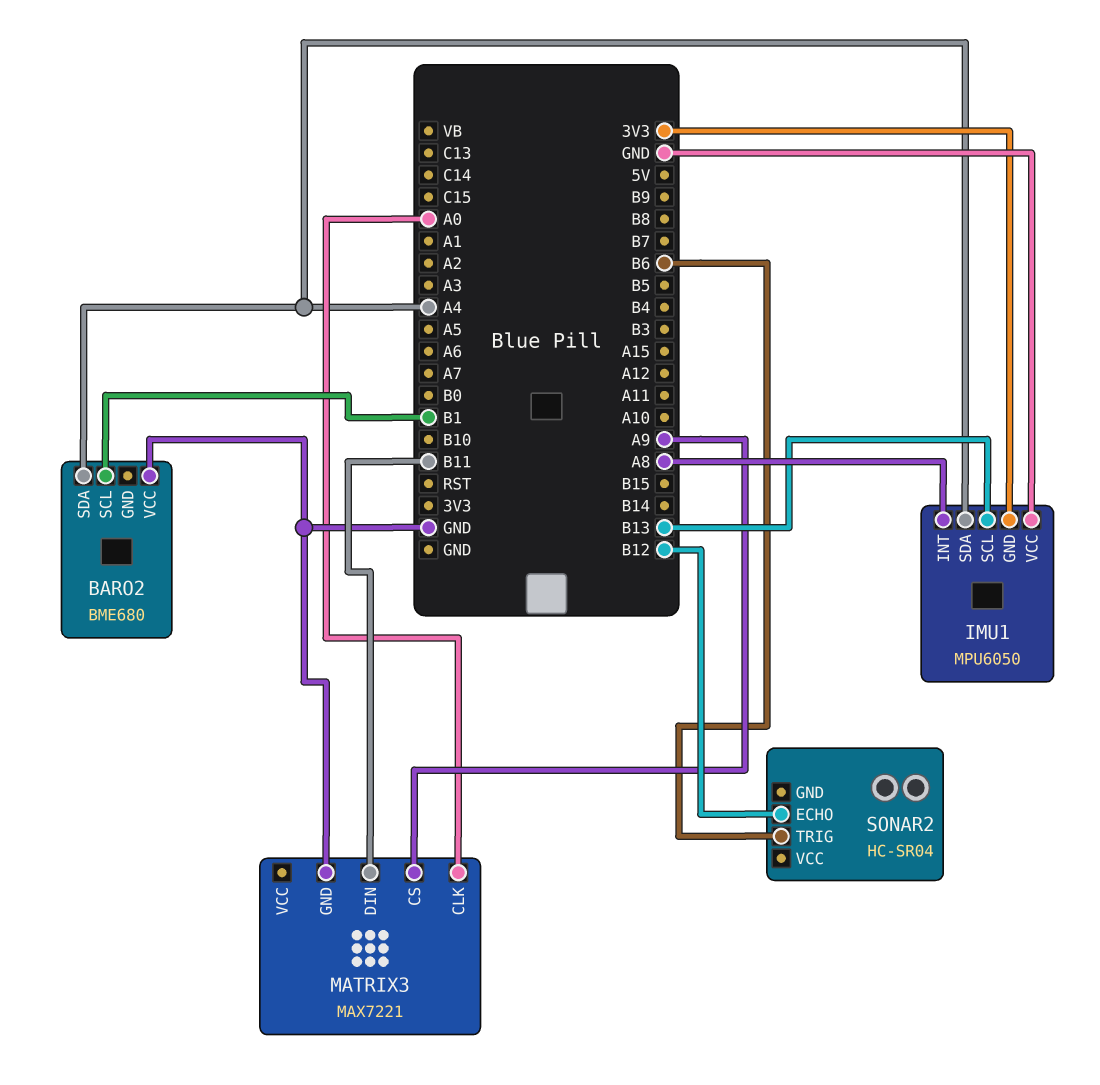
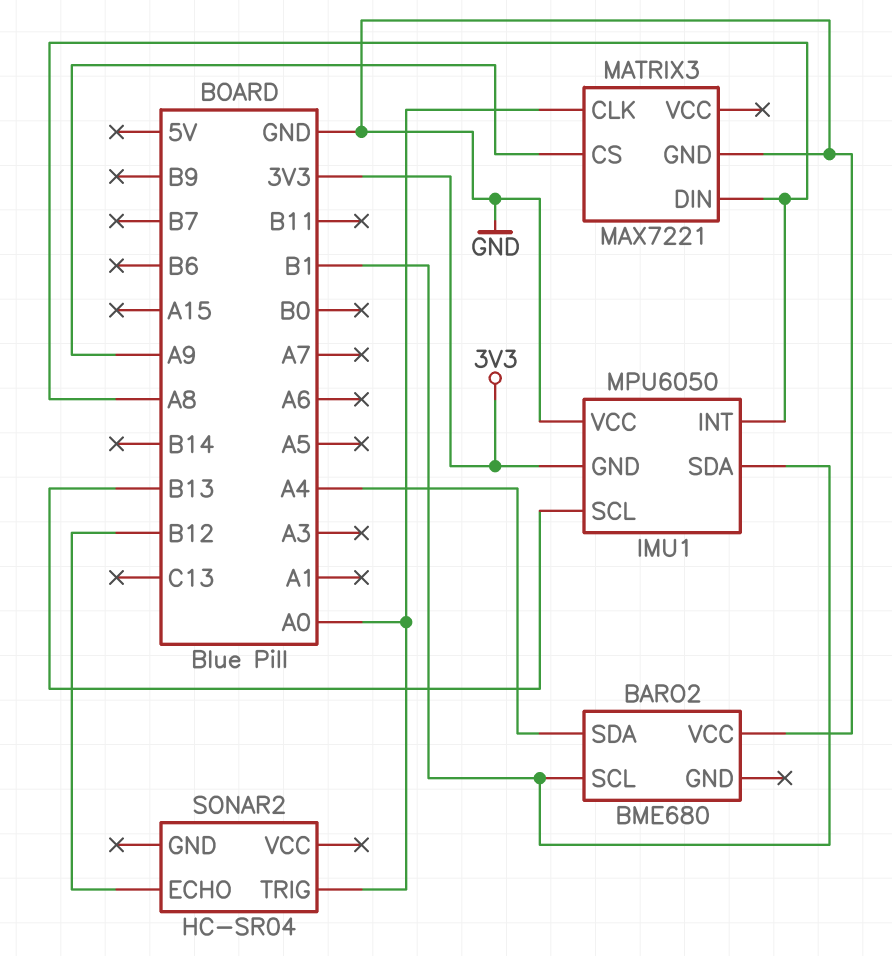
IMU1 pin SDA: A4 -> B1
MATRIX3 pin DIN: B11 -> A8
SONAR2 pin TRIG: B6 -> A0

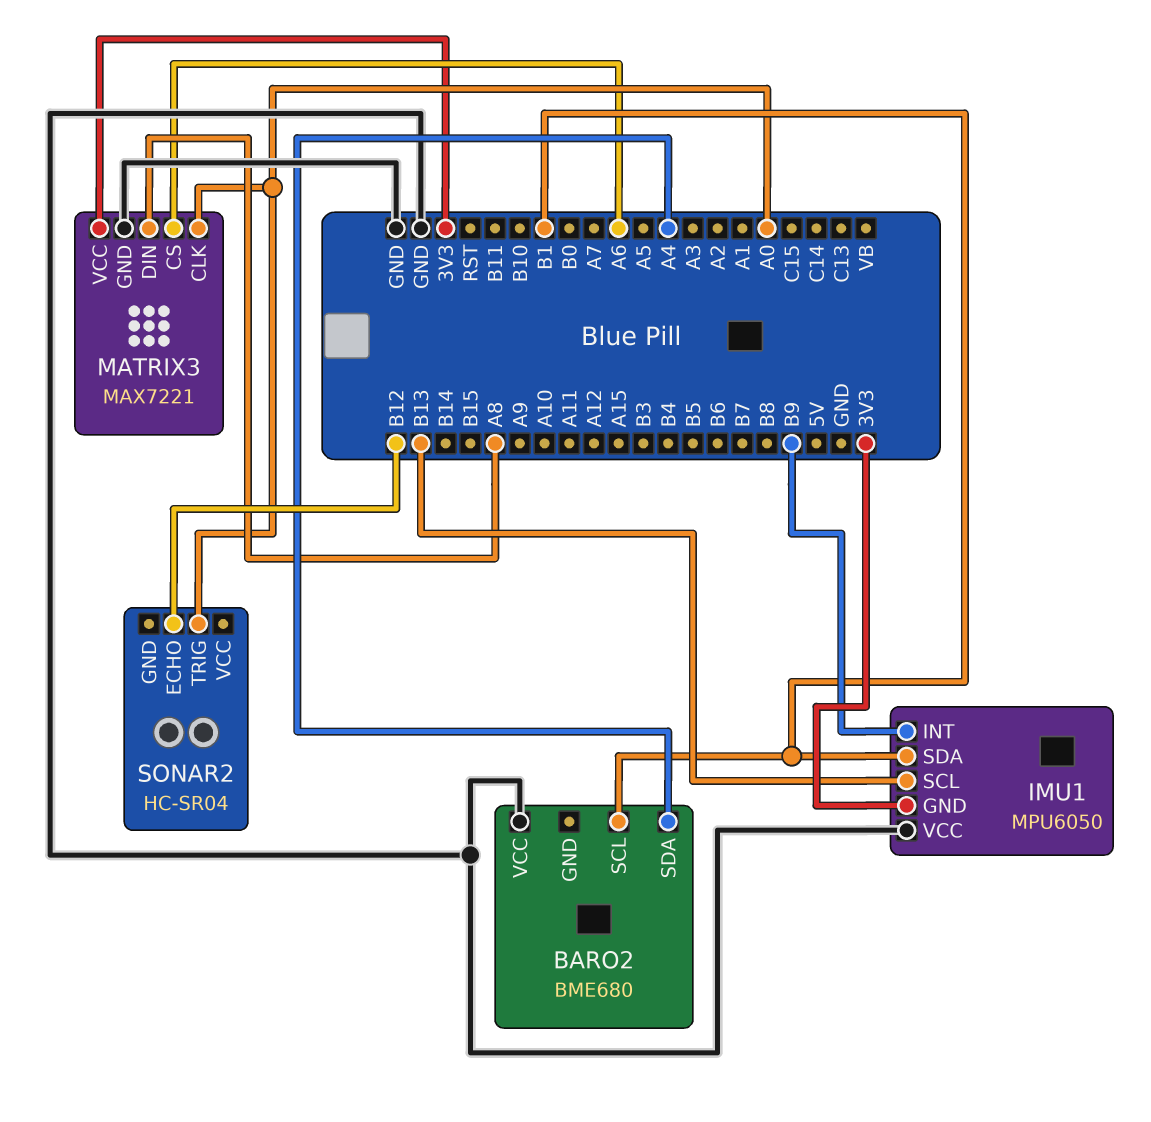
IMU1 pin INT: A8 -> B9
MATRIX3 pin CS: A9 -> A6
MATRIX3 pin VCC: none -> 3V3

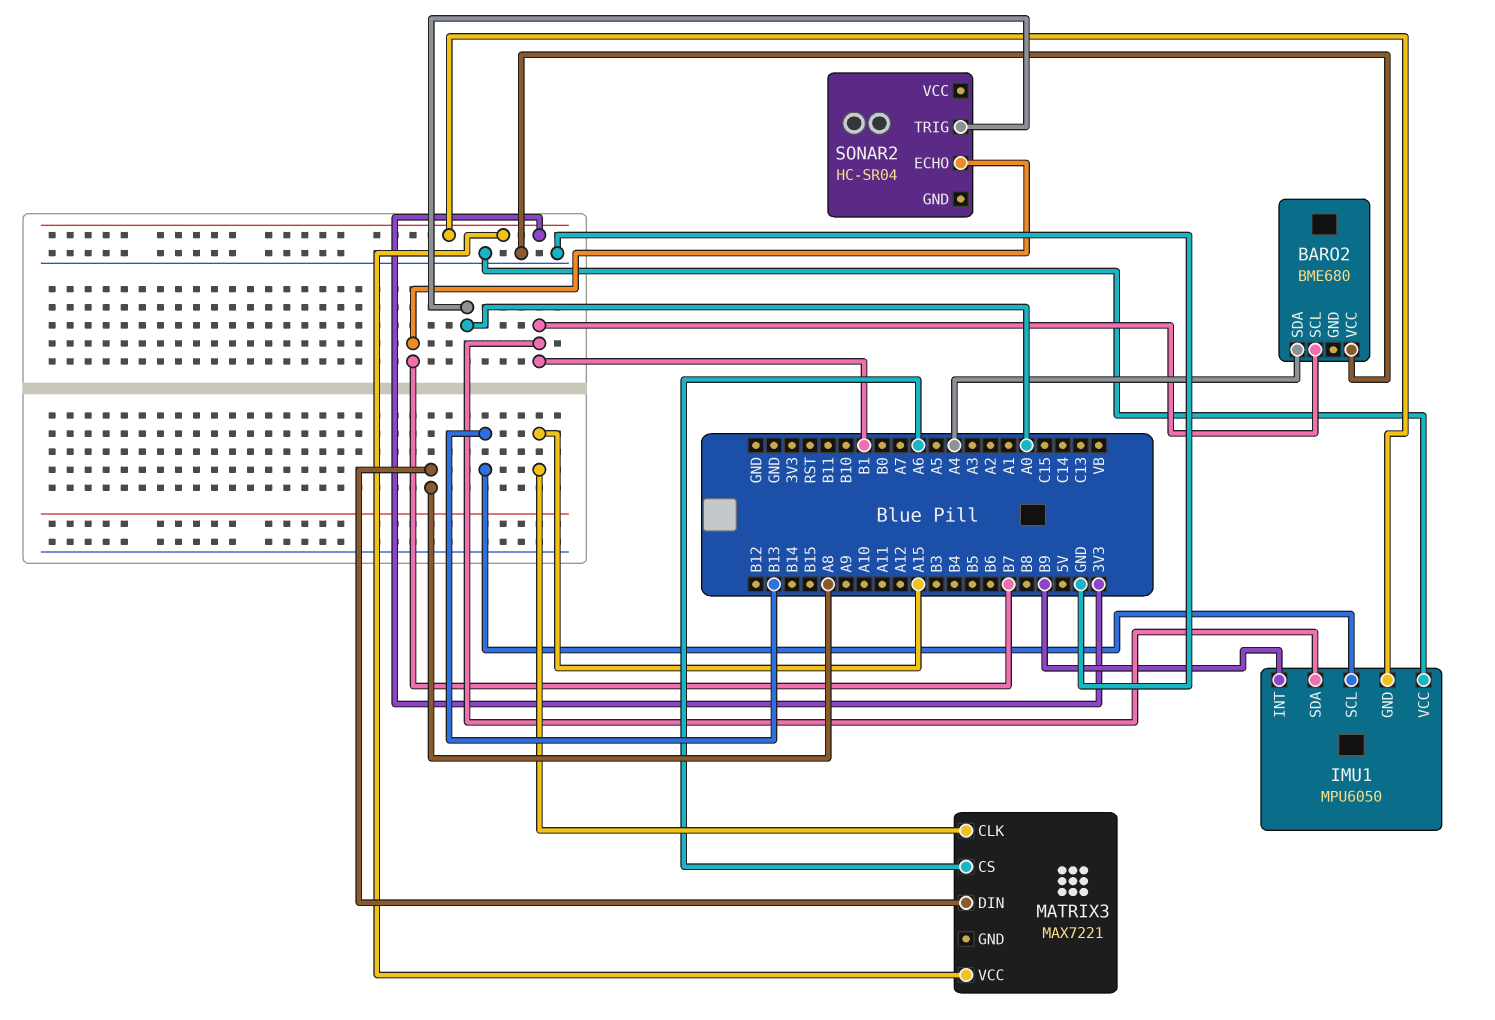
MATRIX3 pin CLK: A0 -> A15
MATRIX3 pin GND: GND -> none
SONAR2 pin ECHO: B12 -> B7

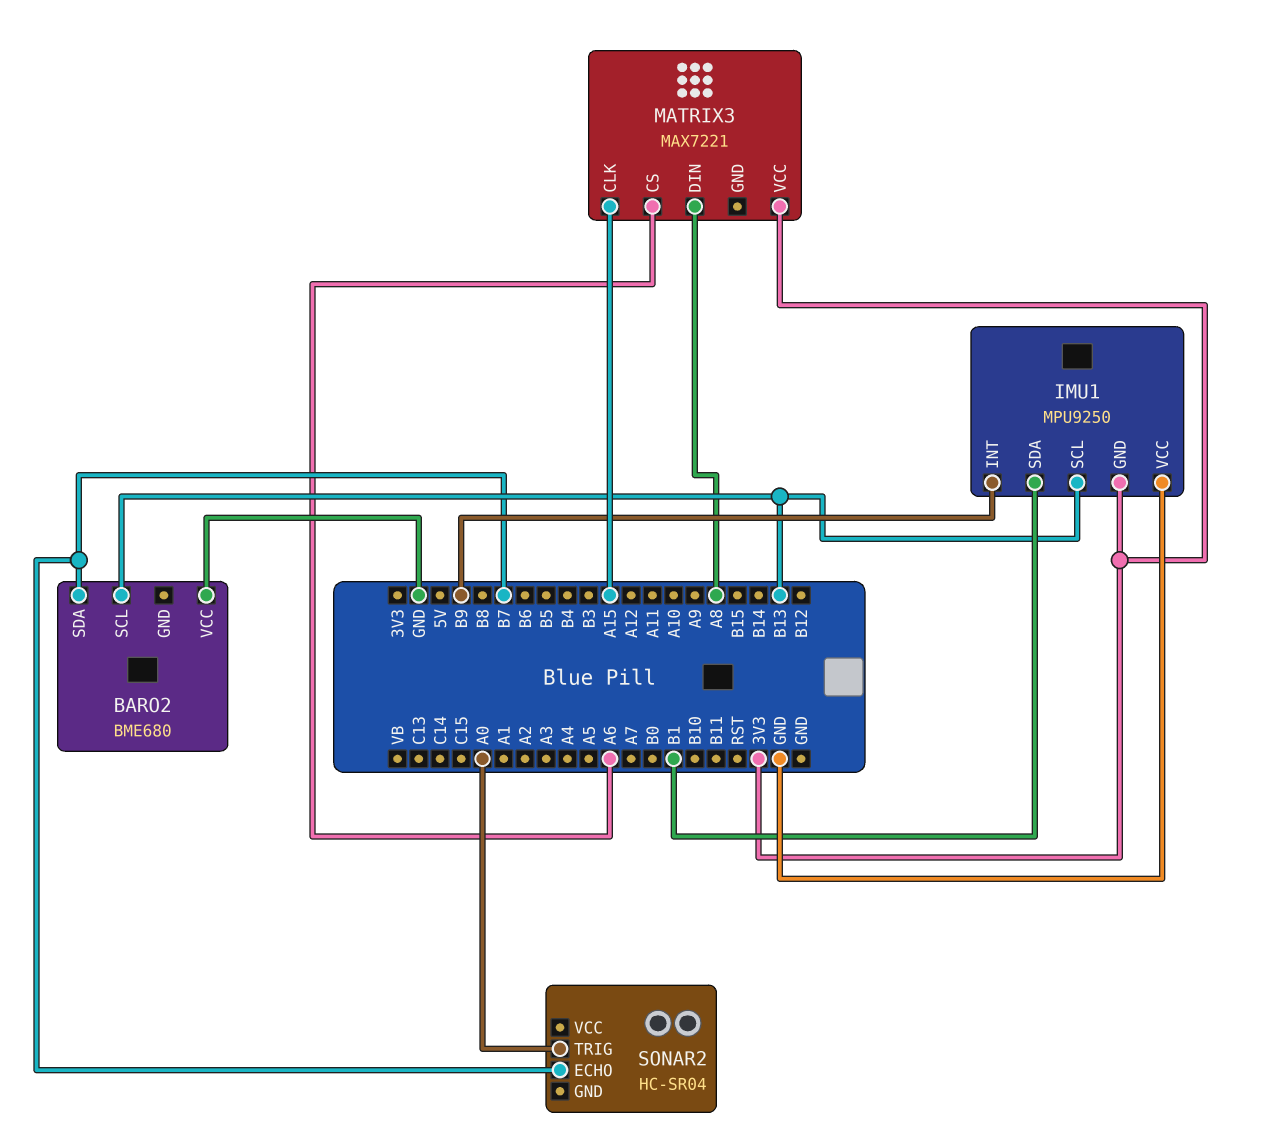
BARO2 pin SCL: B1 -> B13
BARO2 pin SDA: A4 -> B7
IMU1: MPU6050 -> MPU9250

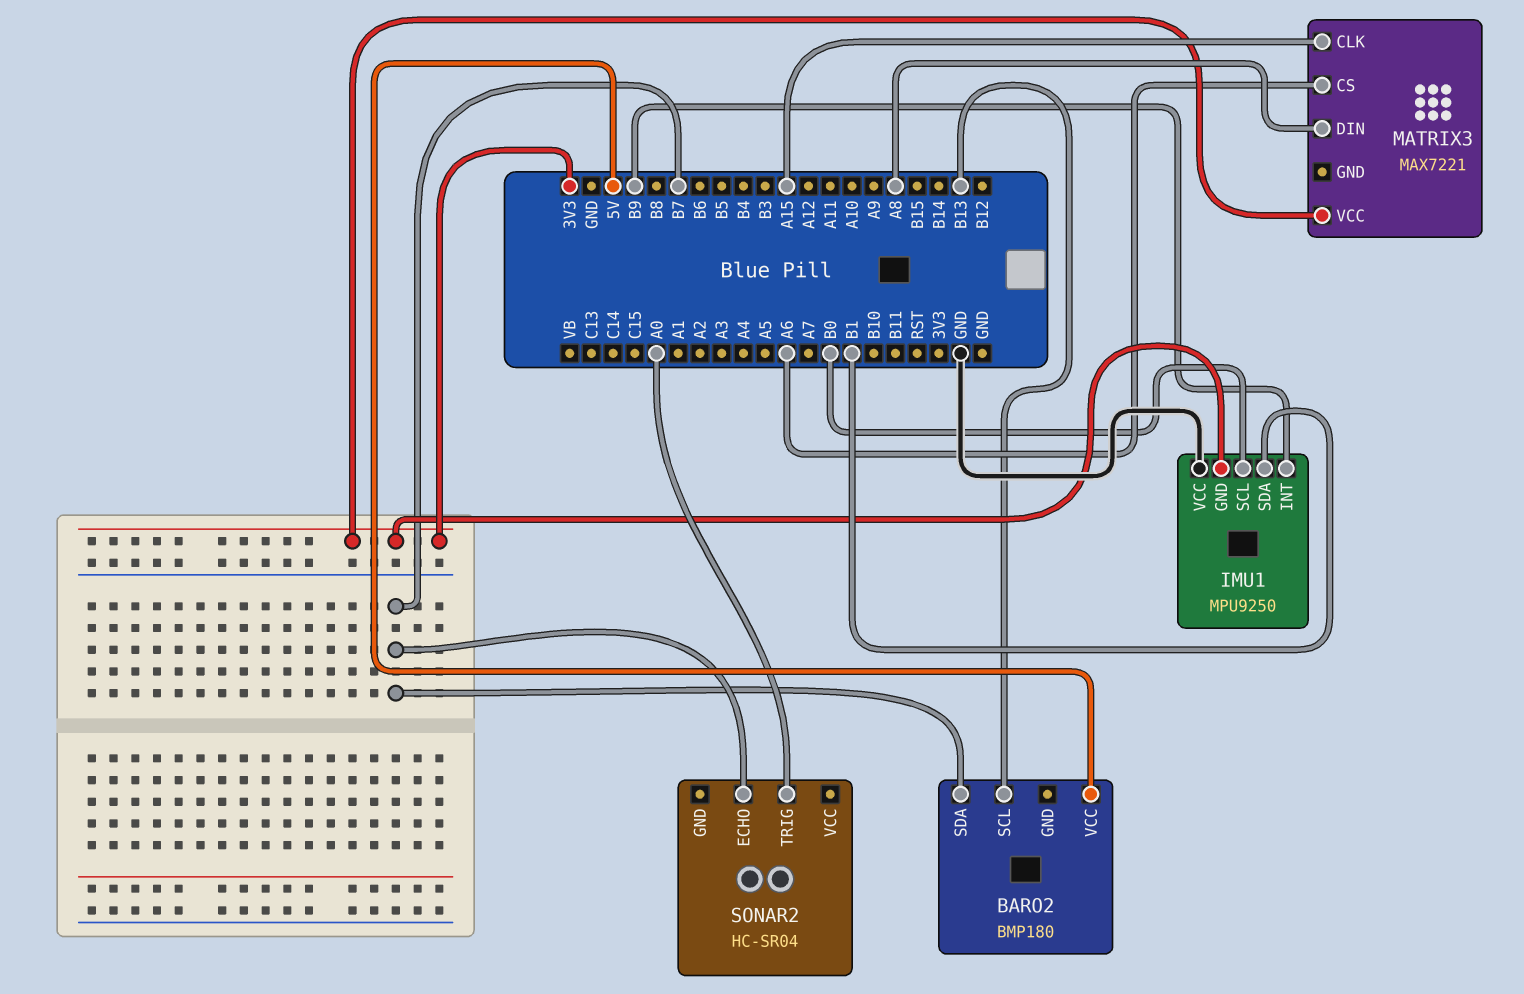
BARO2: BME680 -> BMP180
BARO2 pin VCC: GND -> 5V
IMU1 pin SCL: B13 -> B0

